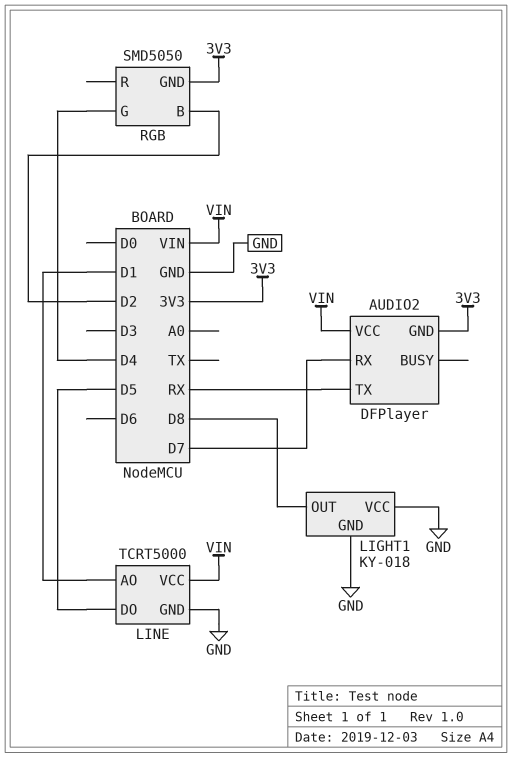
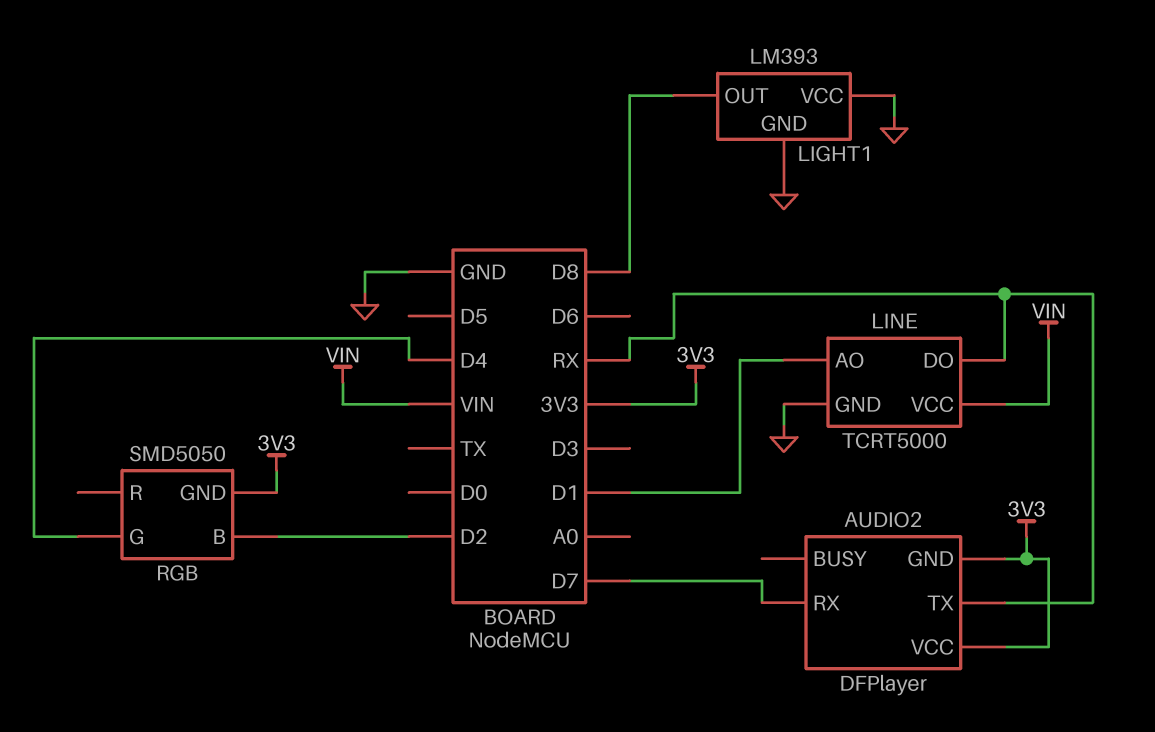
AUDIO2 pin VCC: VIN -> 3V3
LIGHT1: KY-018 -> LM393
LINE pin DO: D5 -> RX

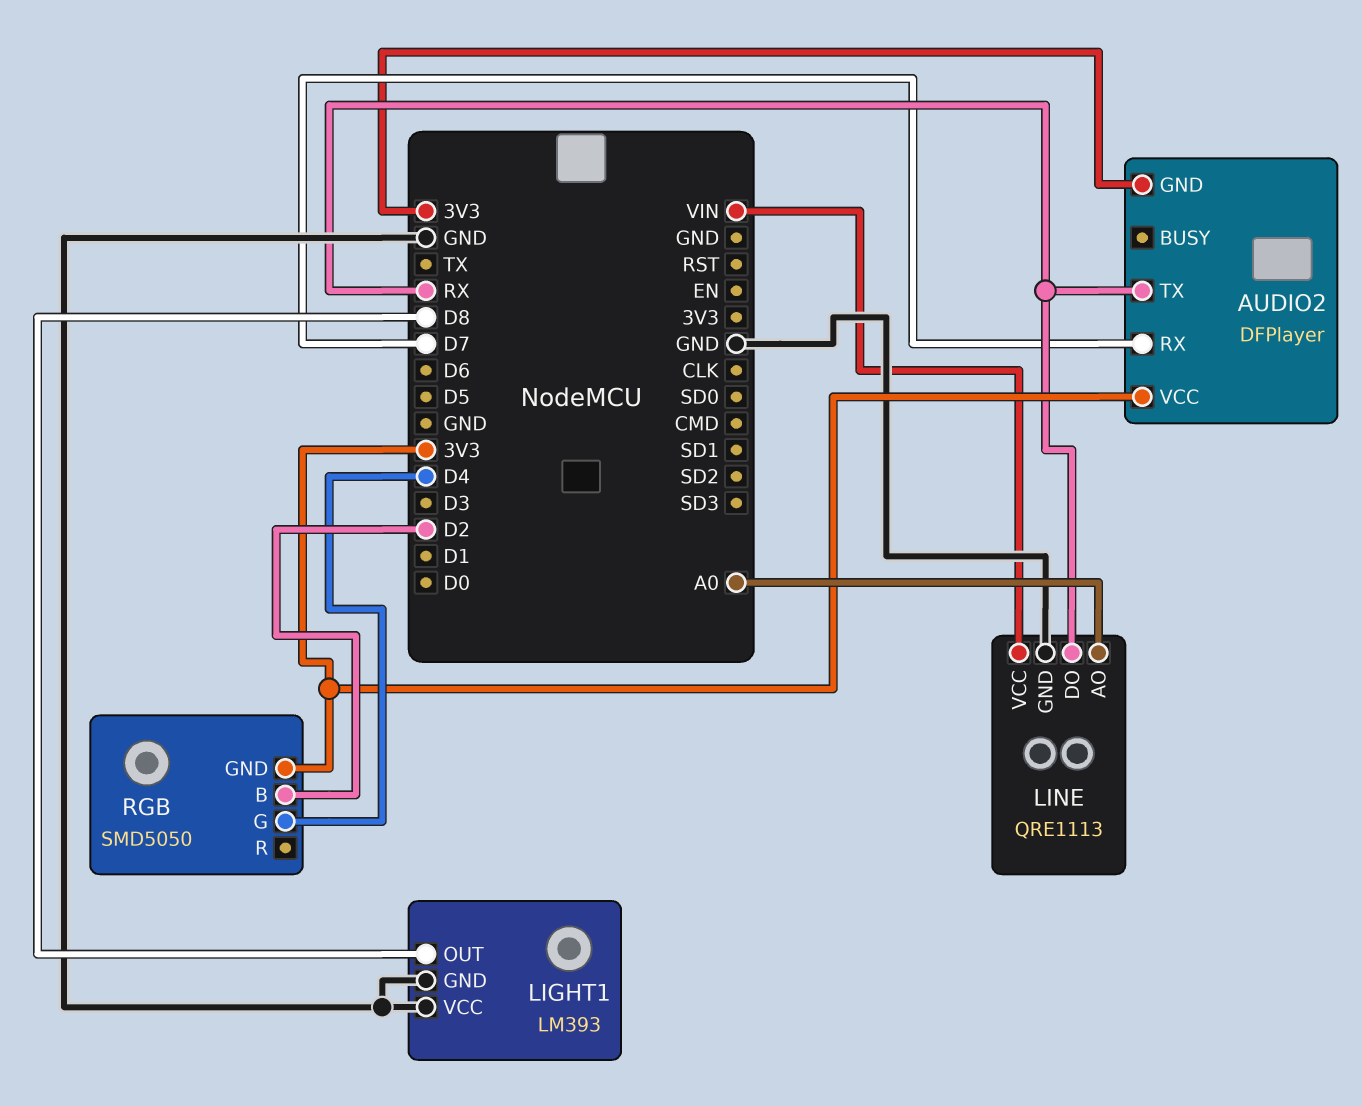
LINE: TCRT5000 -> QRE1113
LINE pin AO: D1 -> A0

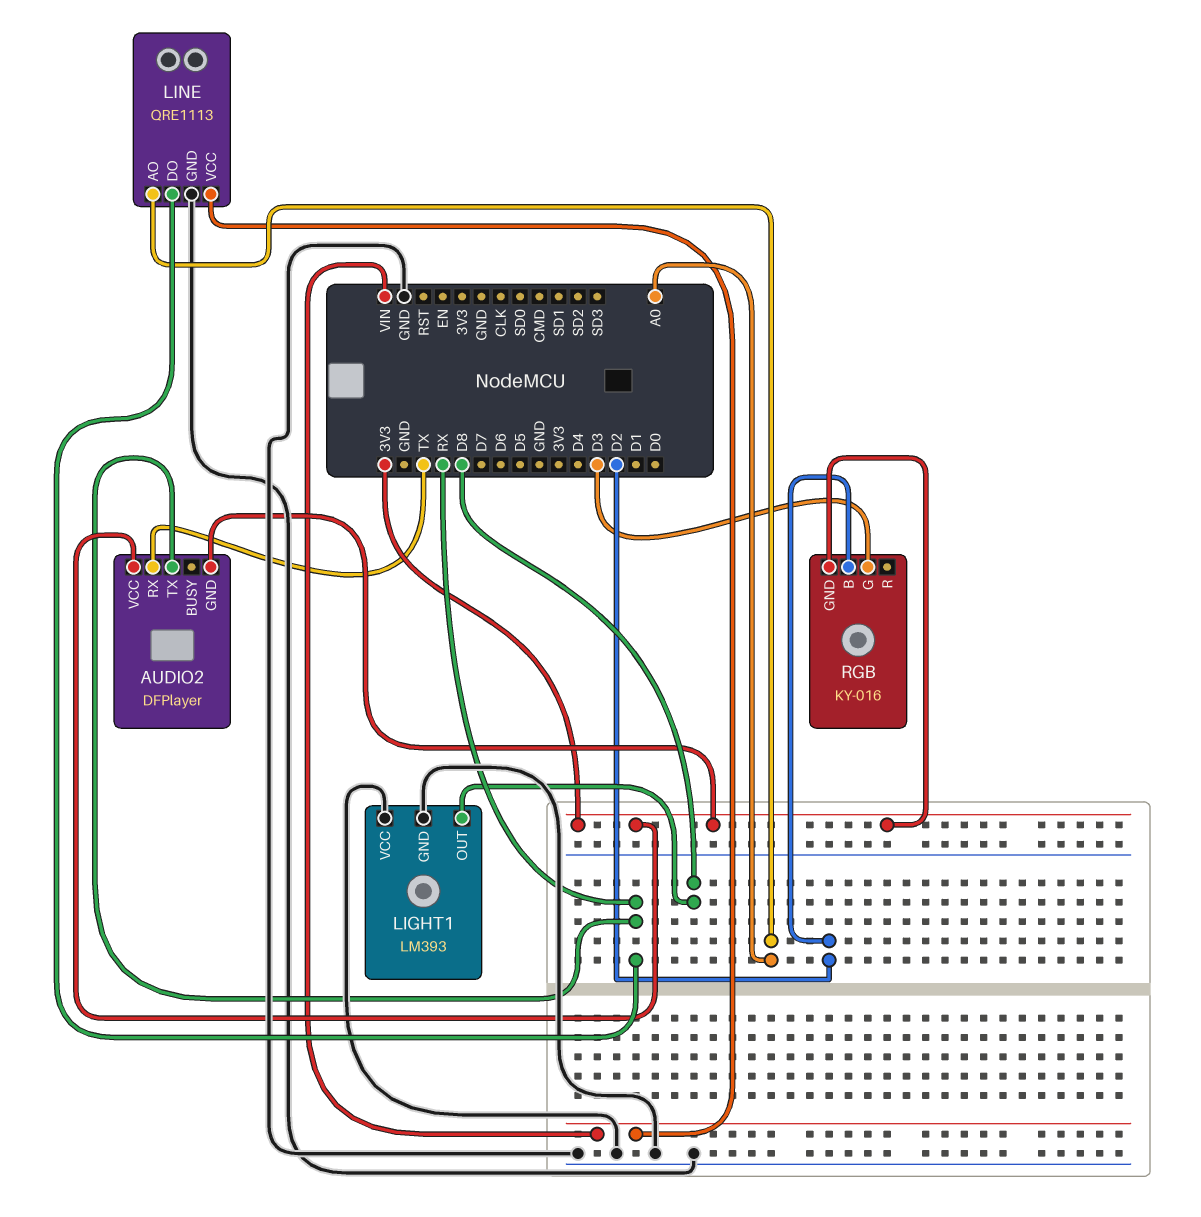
AUDIO2 pin RX: D7 -> TX
RGB: SMD5050 -> KY-016
RGB pin G: D4 -> D3

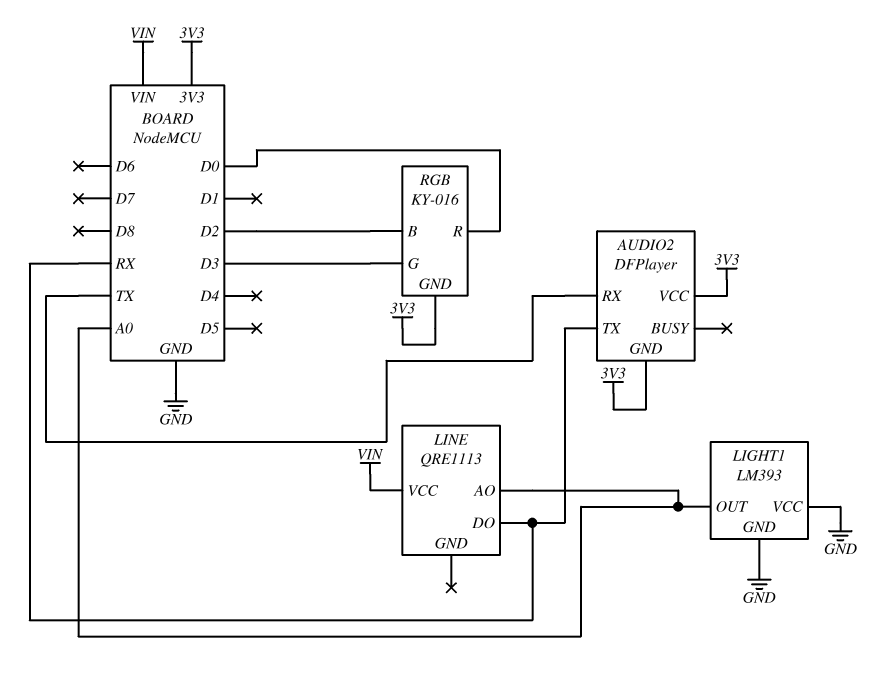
LIGHT1 pin OUT: D8 -> A0
LINE pin GND: GND -> none
RGB pin R: none -> D0

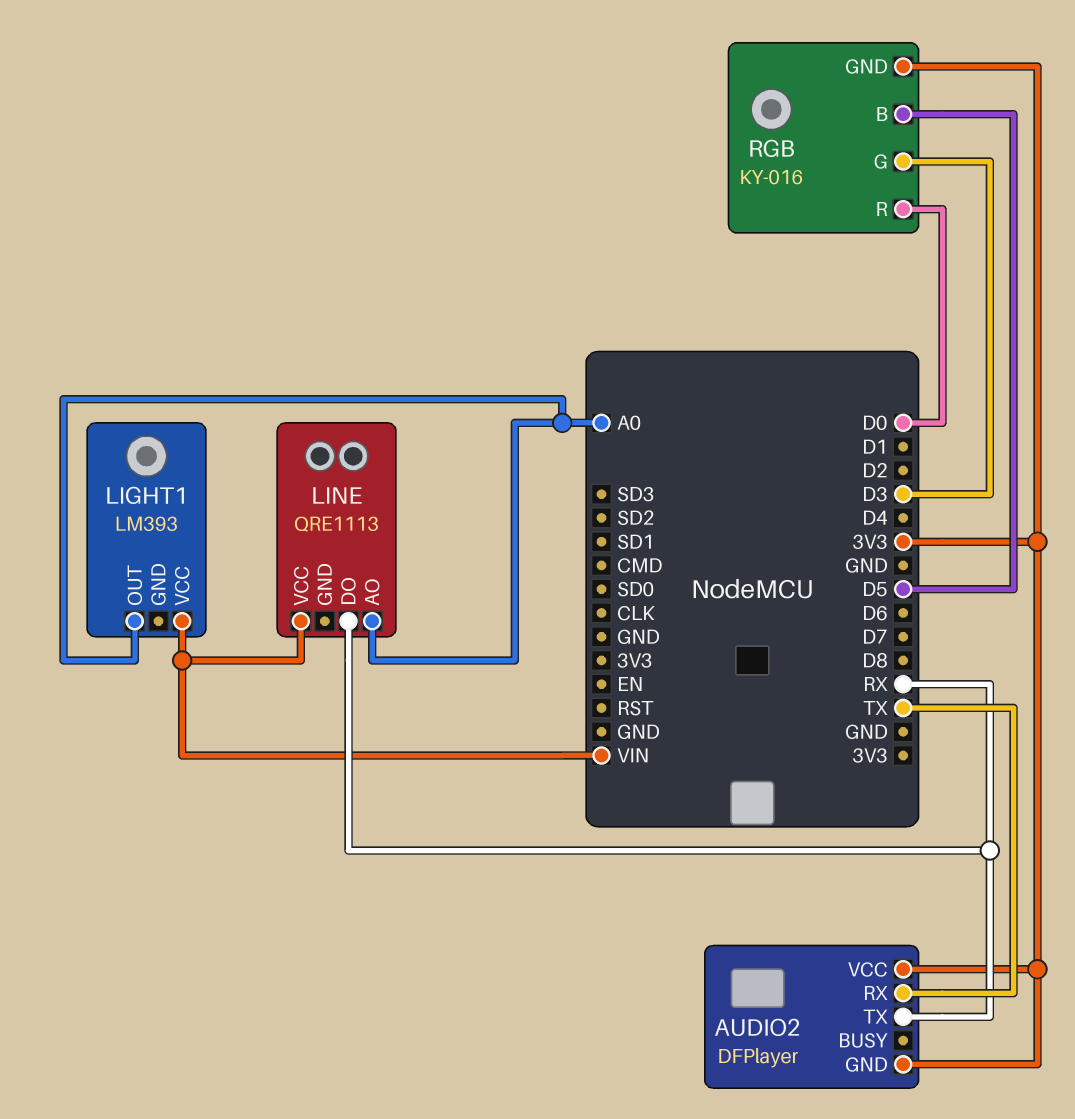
LIGHT1 pin GND: GND -> none
LIGHT1 pin VCC: GND -> VIN
RGB pin B: D2 -> D5

